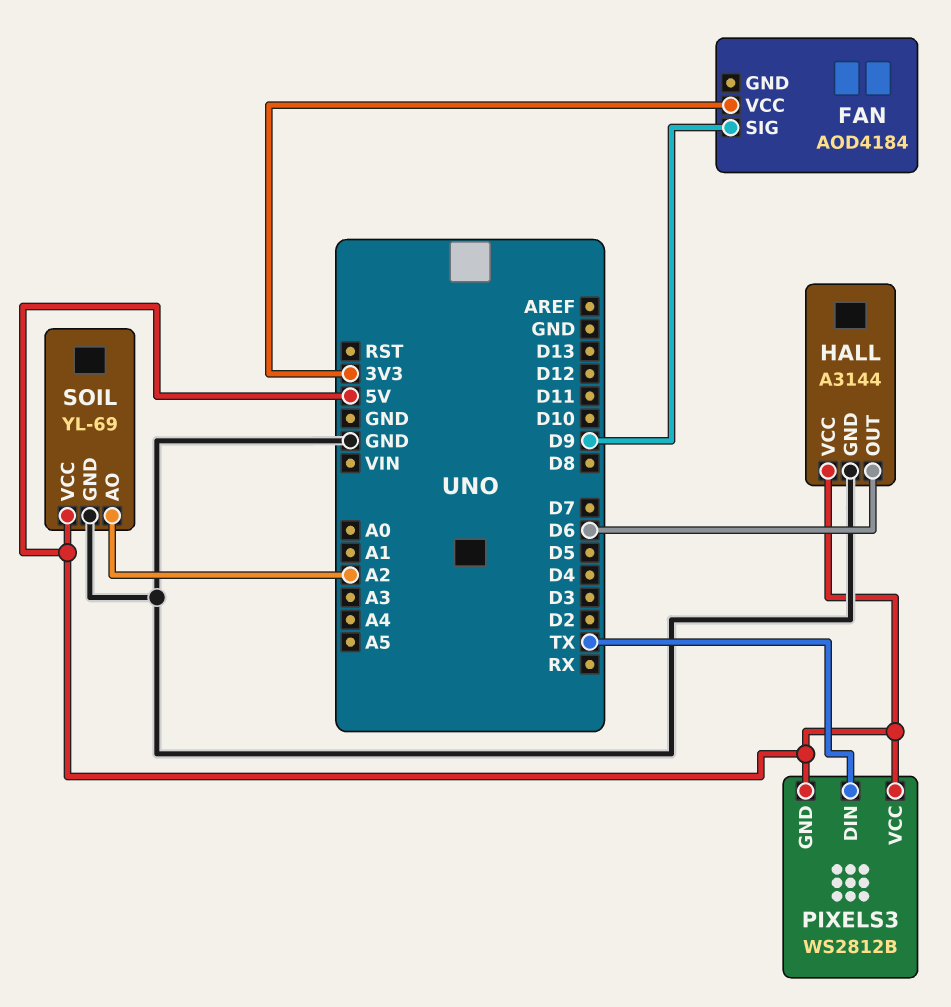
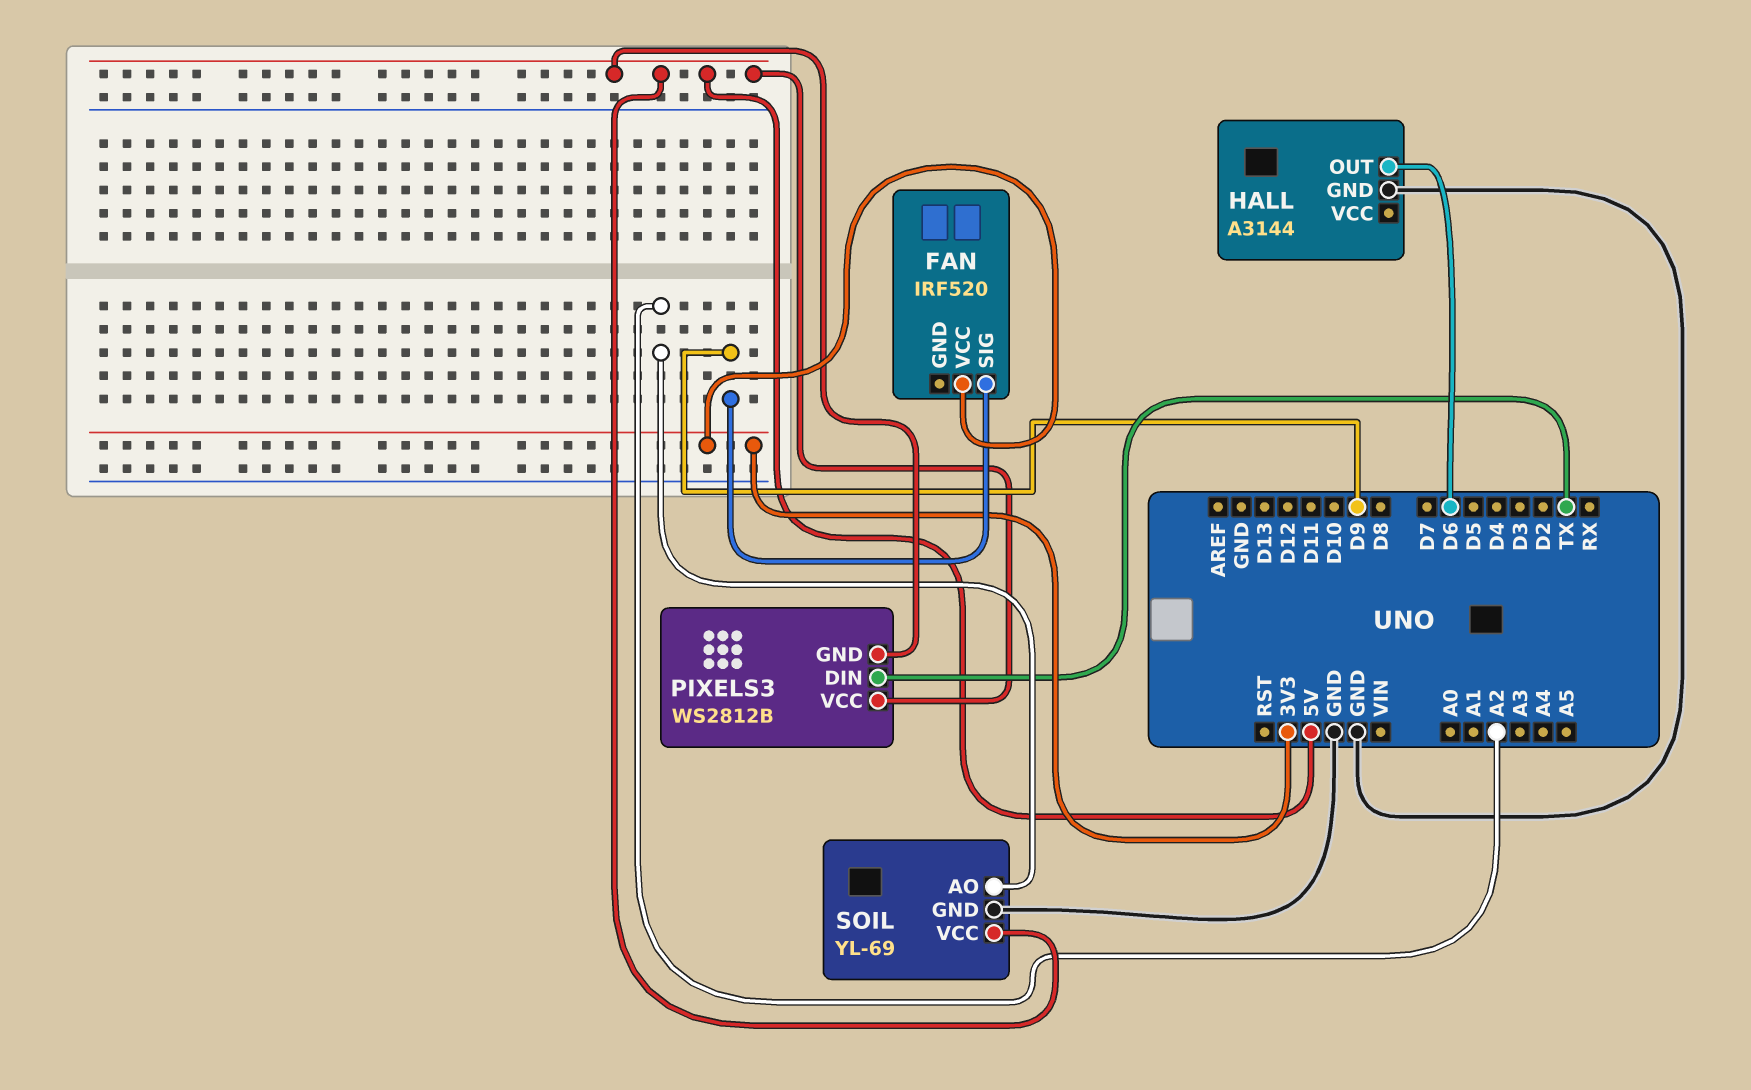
FAN: AOD4184 -> IRF520
HALL pin VCC: 5V -> none

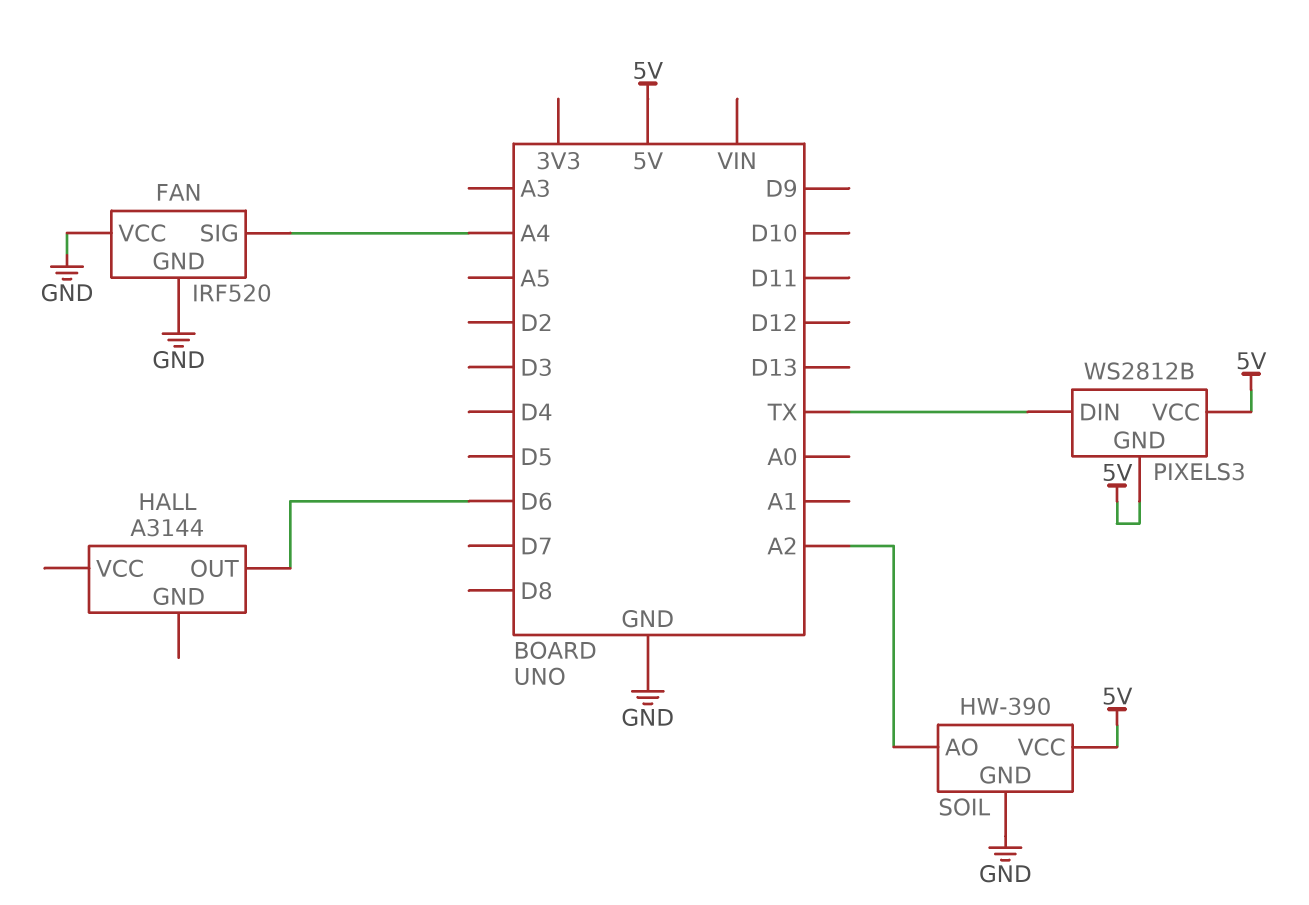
FAN pin GND: none -> GND
FAN pin SIG: D9 -> A4
FAN pin VCC: 3V3 -> GND
HALL pin GND: GND -> none
SOIL: YL-69 -> HW-390

